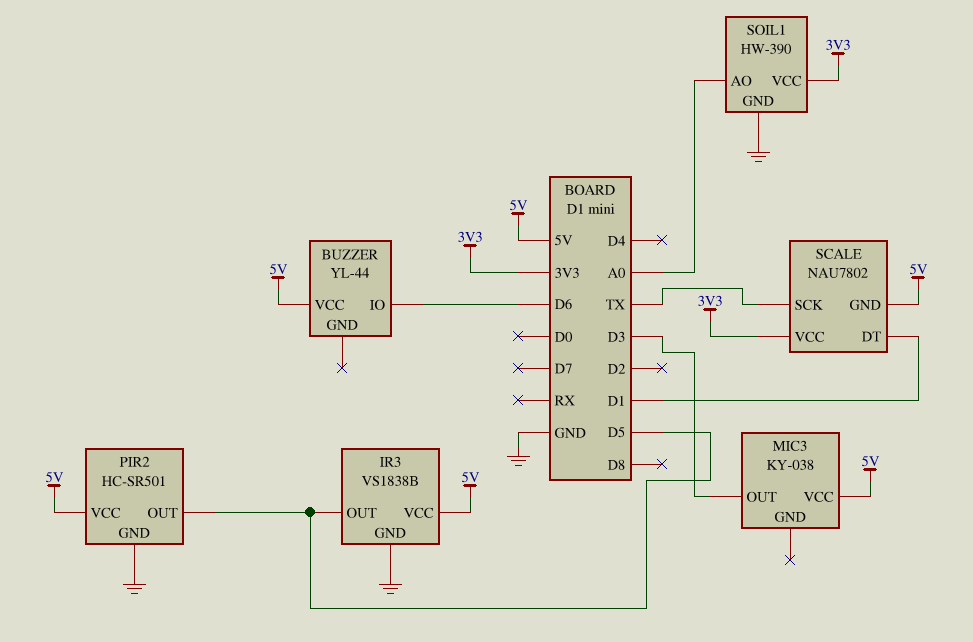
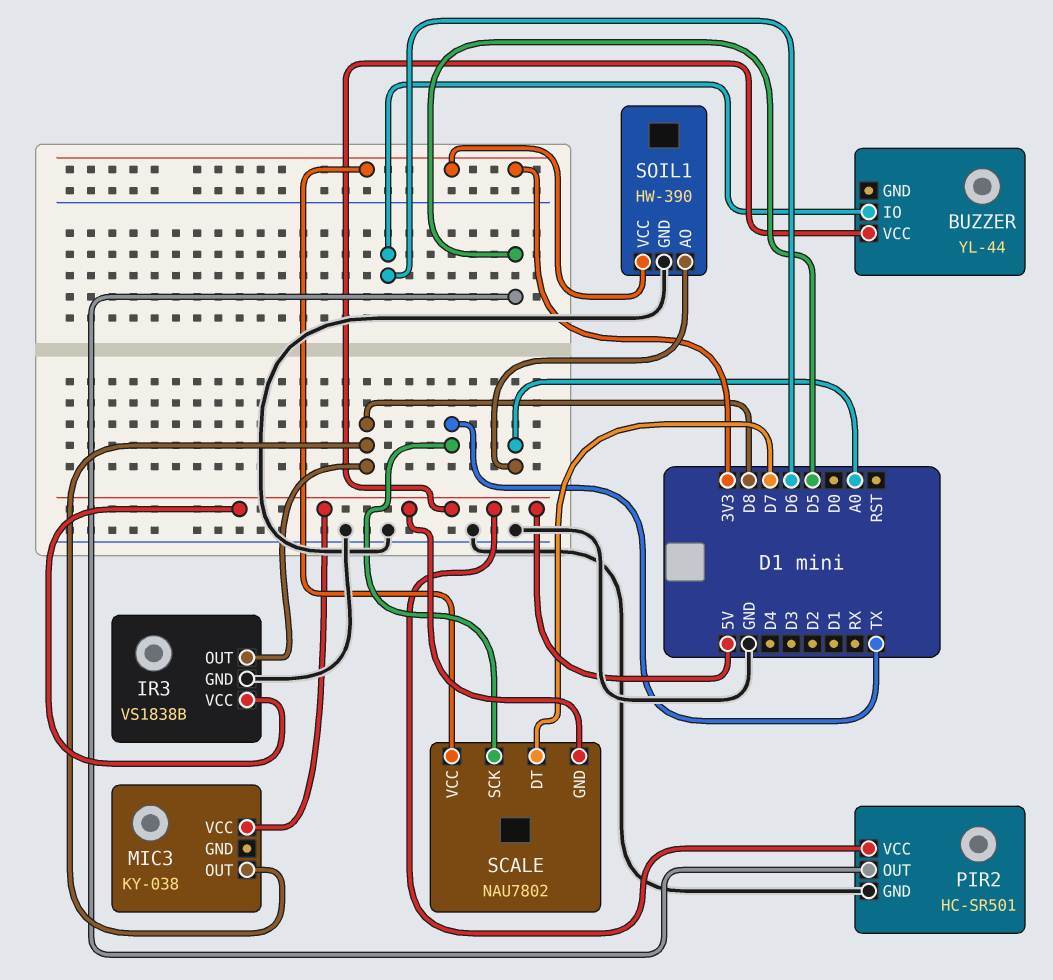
IR3 pin OUT: D5 -> D8
MIC3 pin OUT: D3 -> D8
SCALE pin DT: D1 -> D7

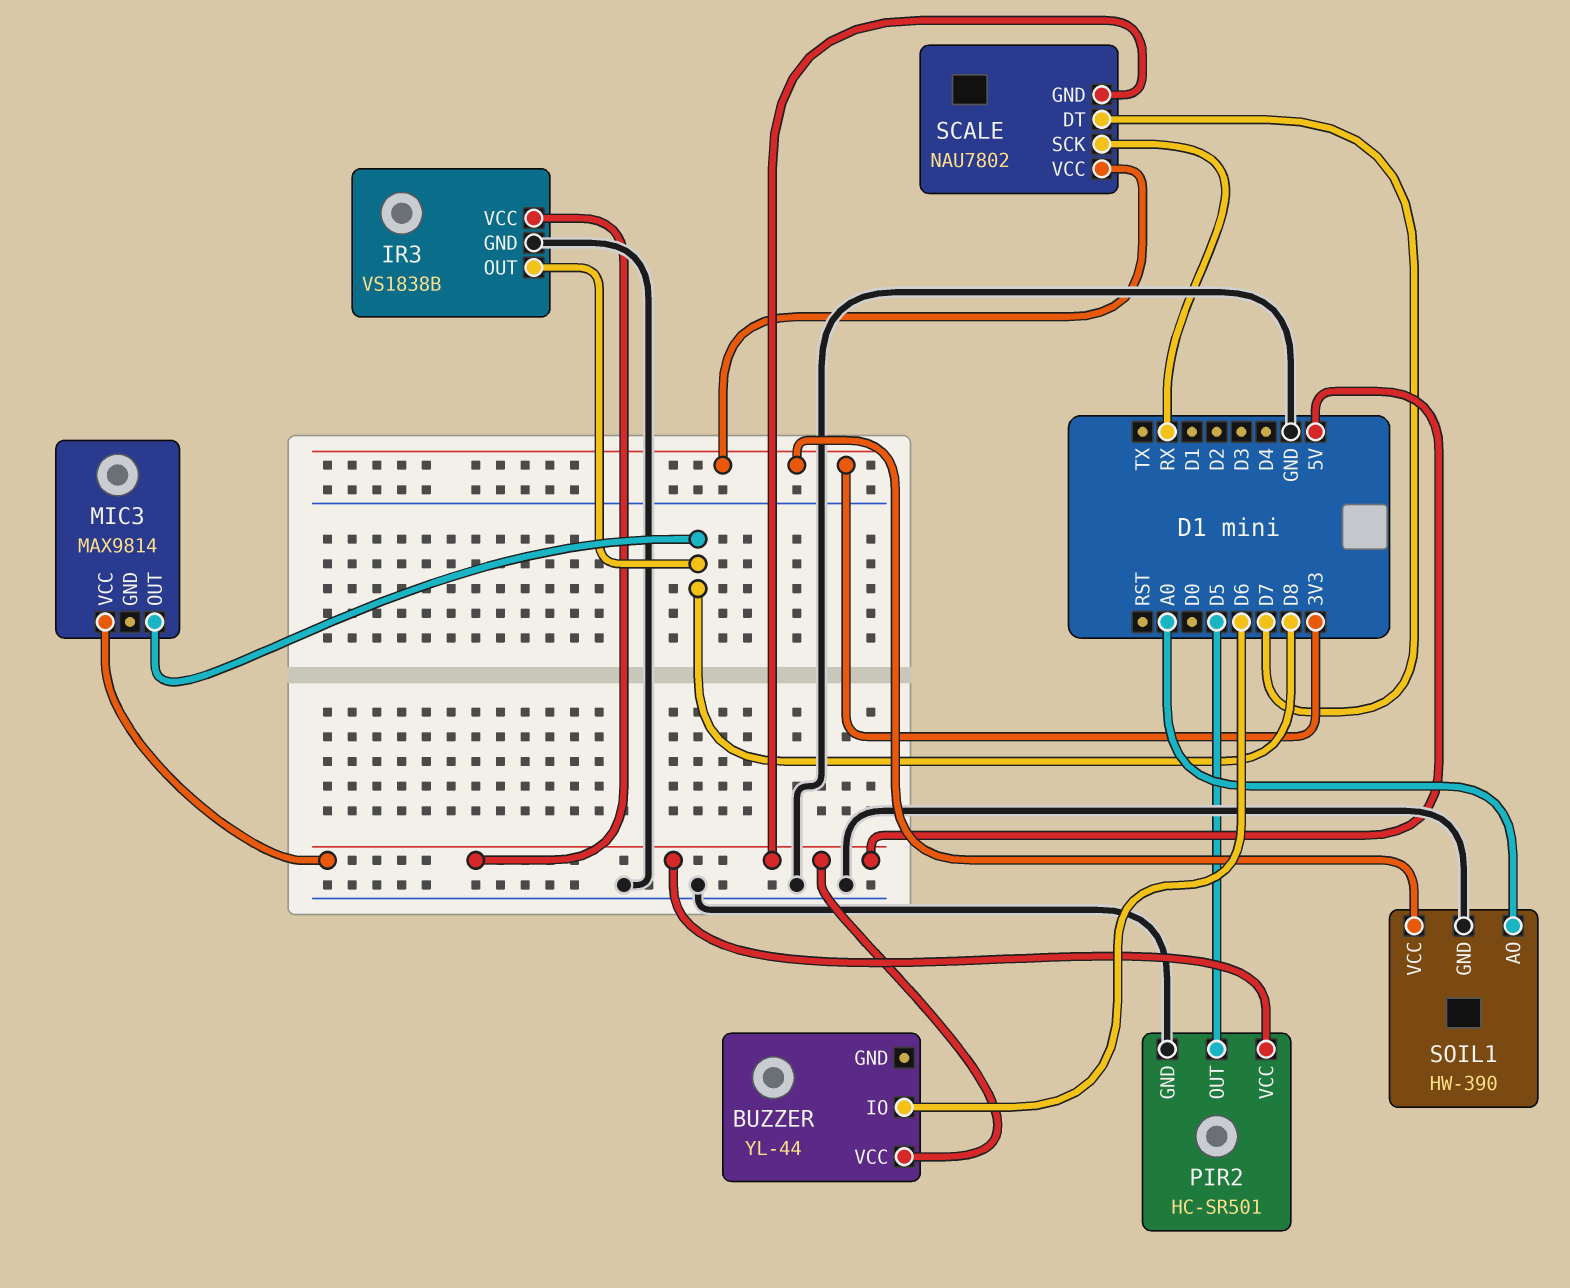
MIC3: KY-038 -> MAX9814
SCALE pin SCK: TX -> RX

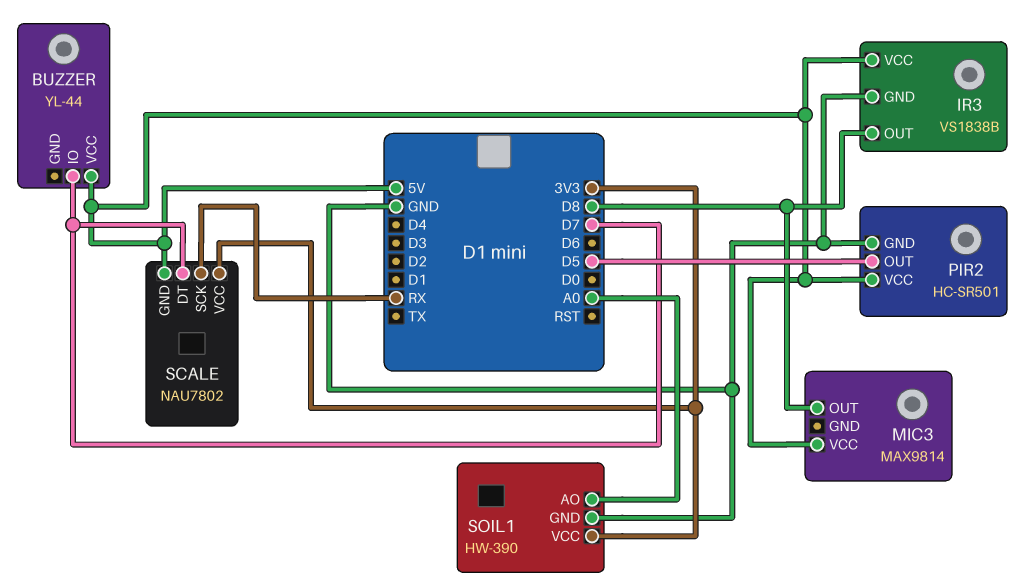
BUZZER pin IO: D6 -> D7

